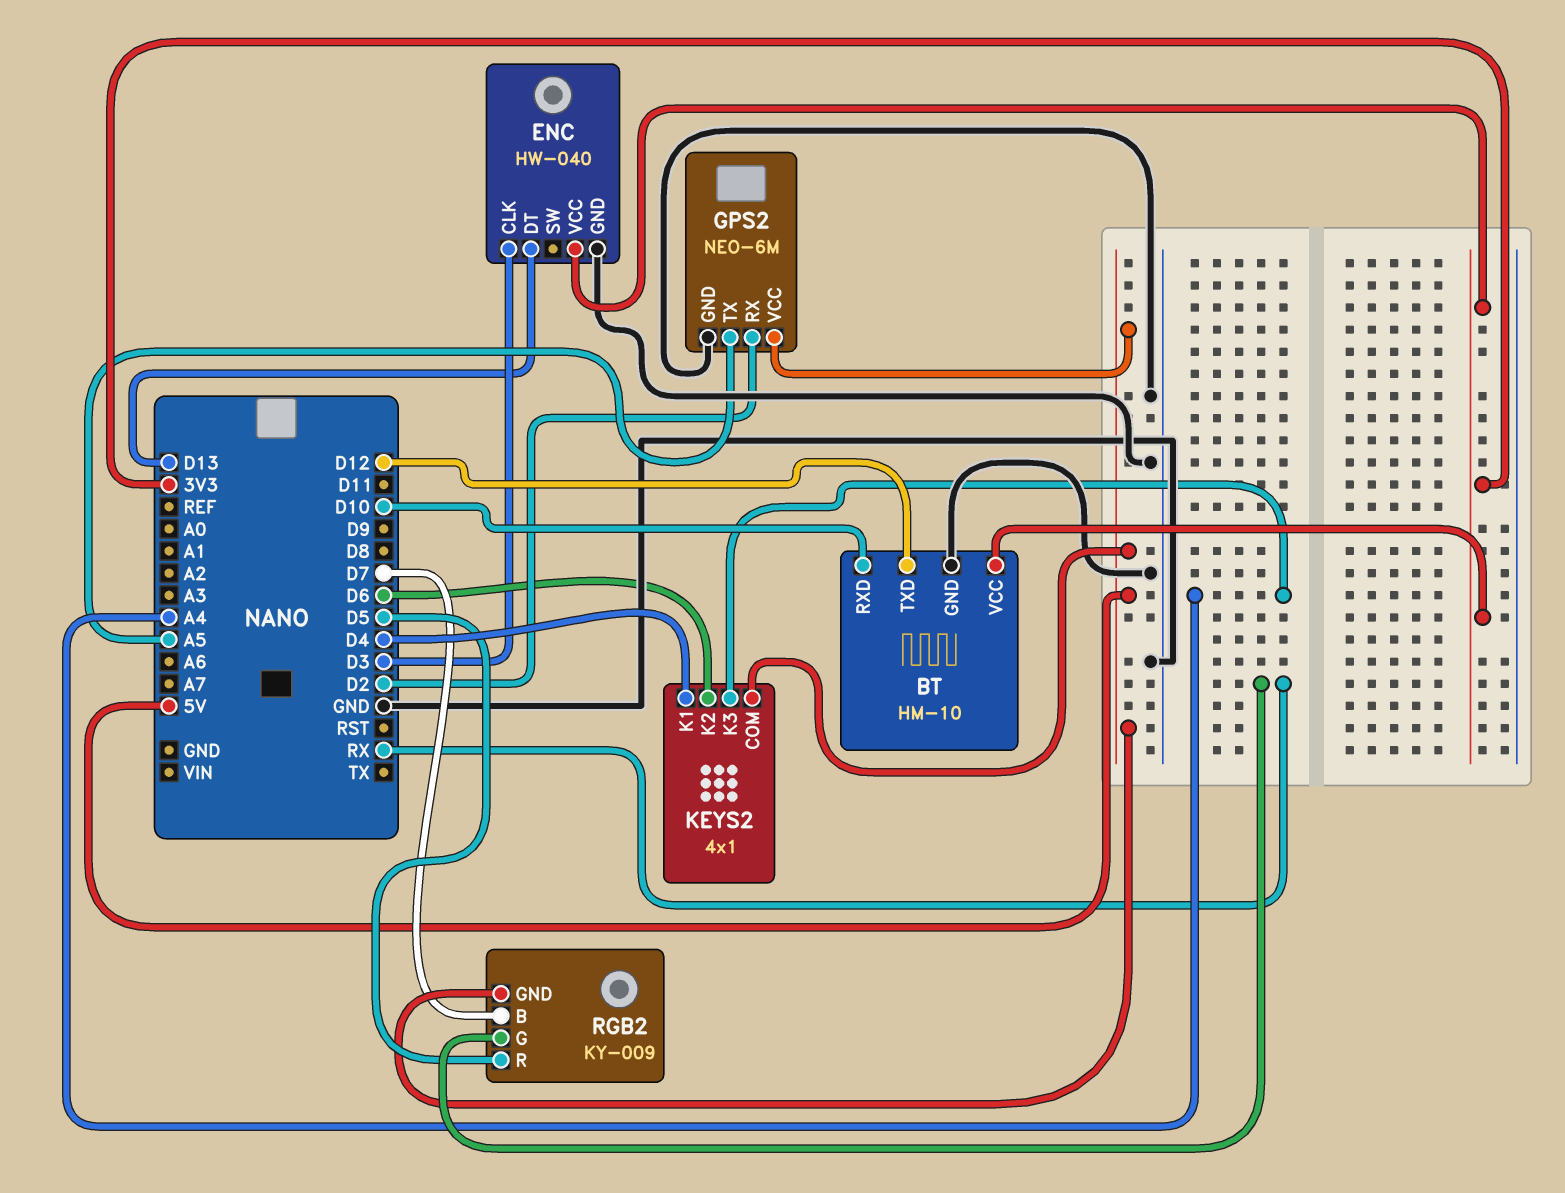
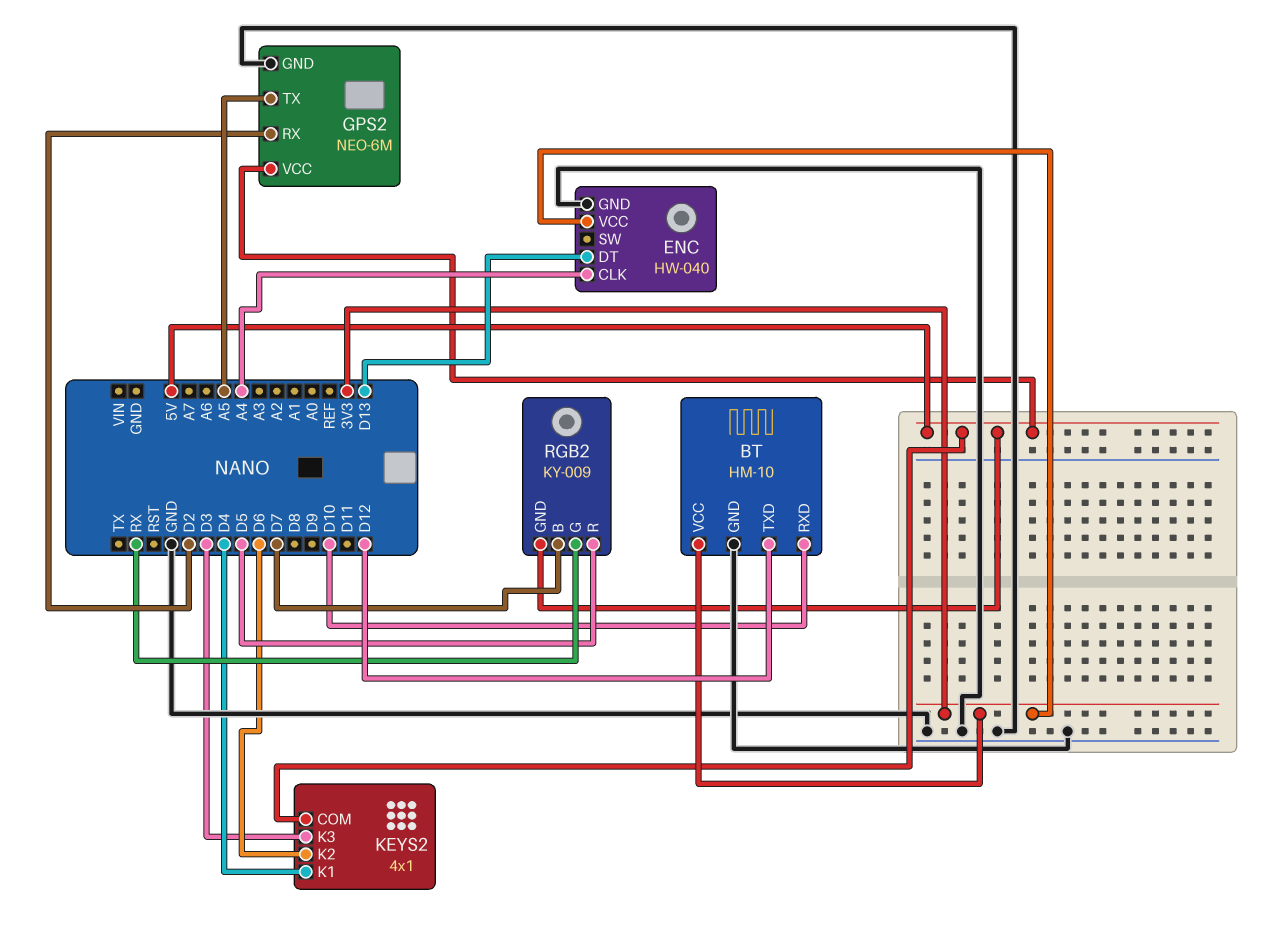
ENC pin CLK: D3 -> A4
KEYS2 pin K3: A4 -> D3

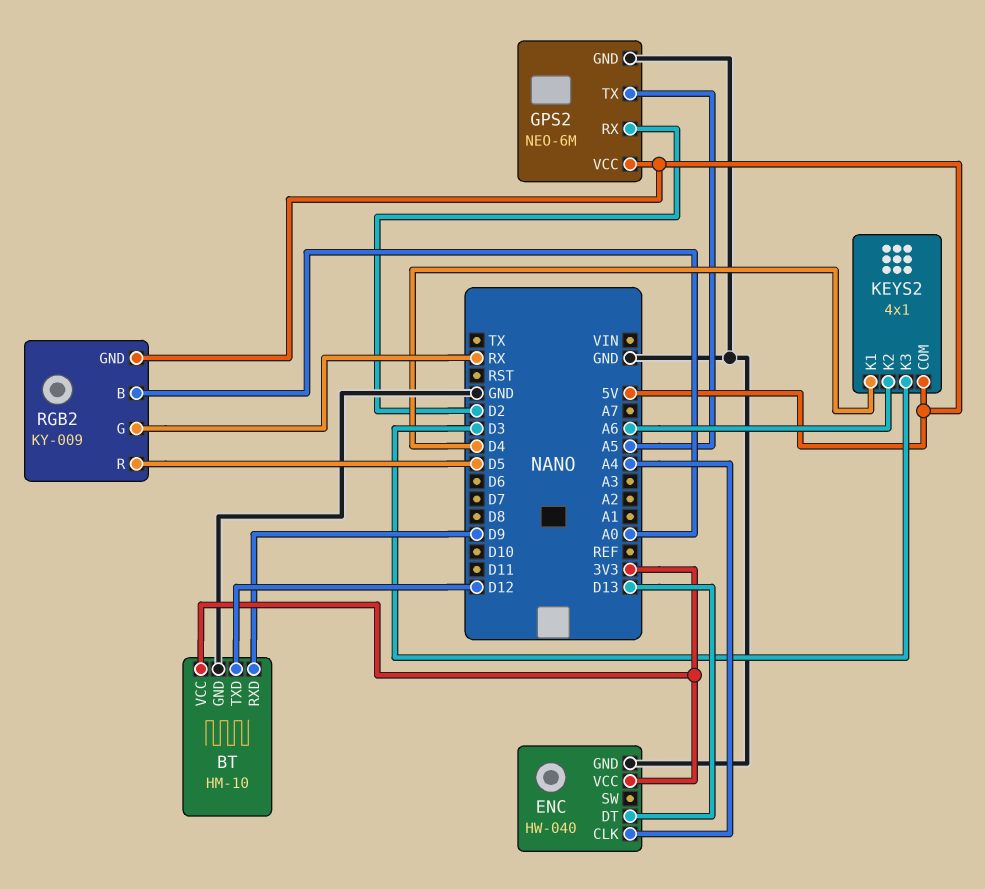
BT pin RXD: D10 -> D9
KEYS2 pin K2: D6 -> A6
RGB2 pin B: D7 -> A0

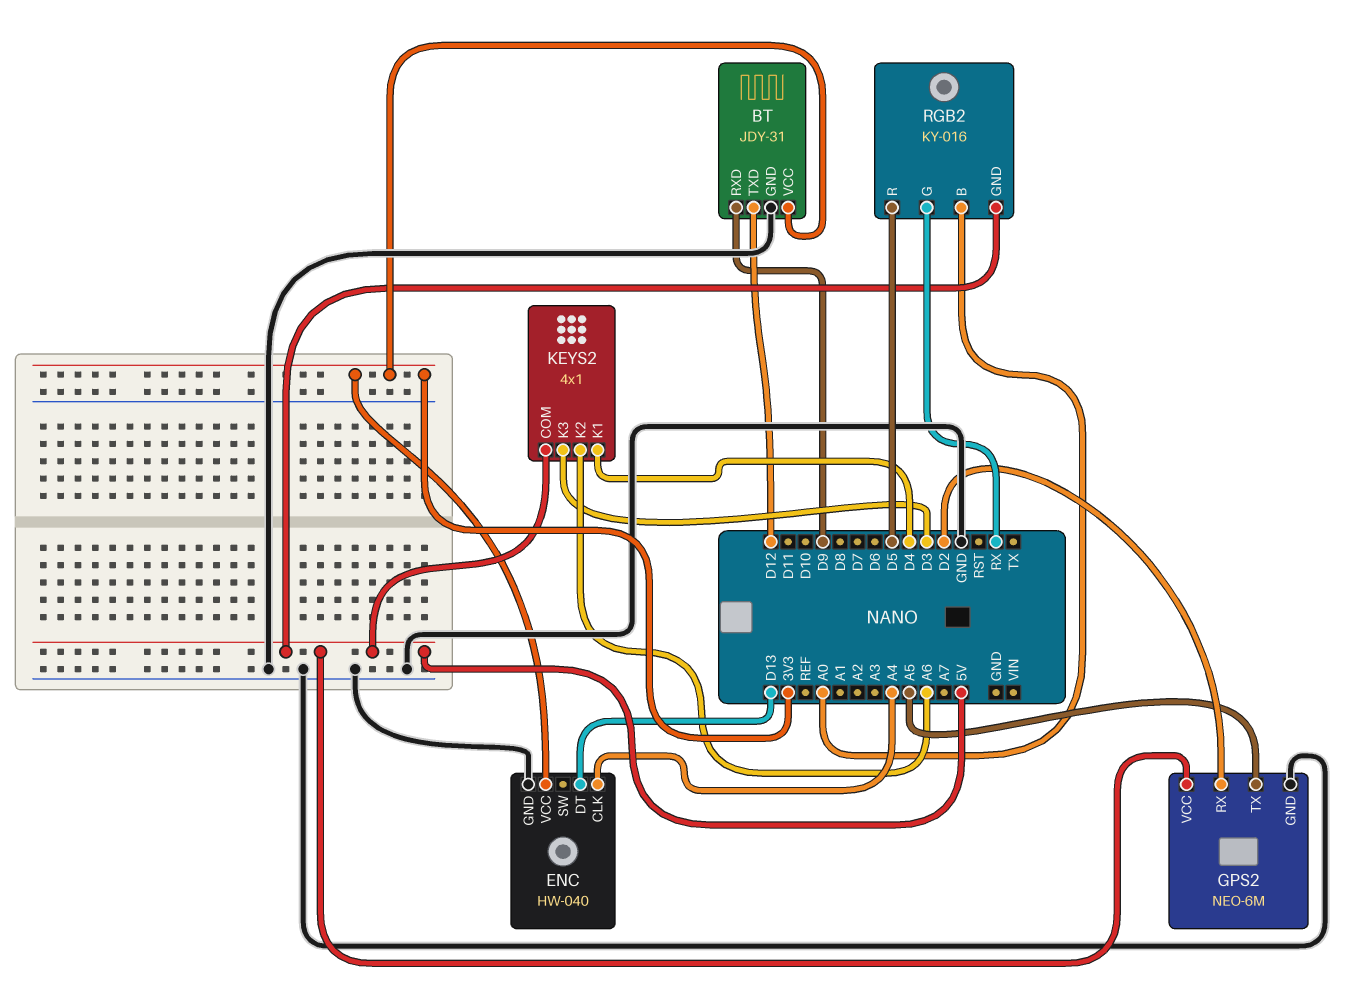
BT: HM-10 -> JDY-31
RGB2: KY-009 -> KY-016

